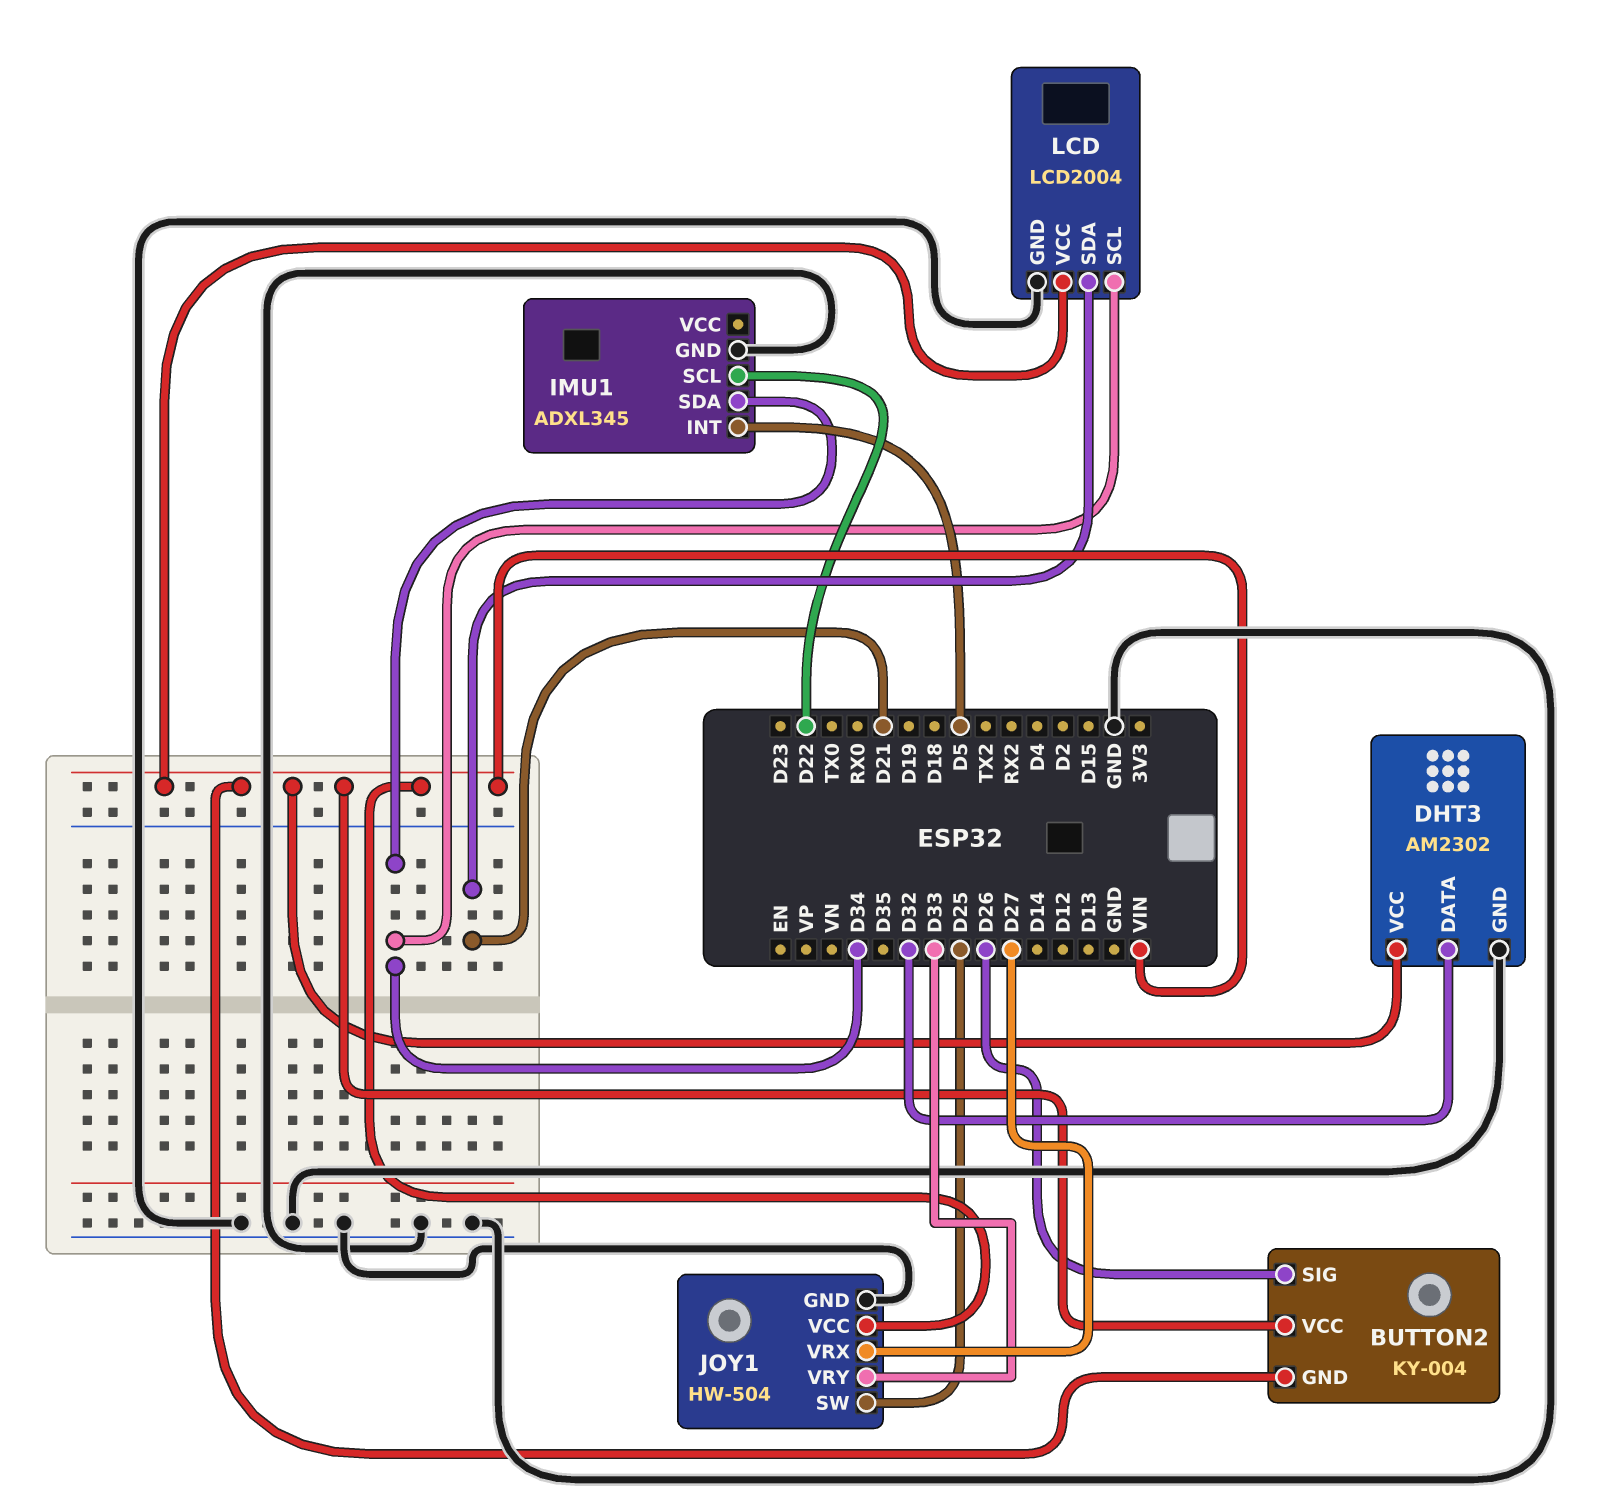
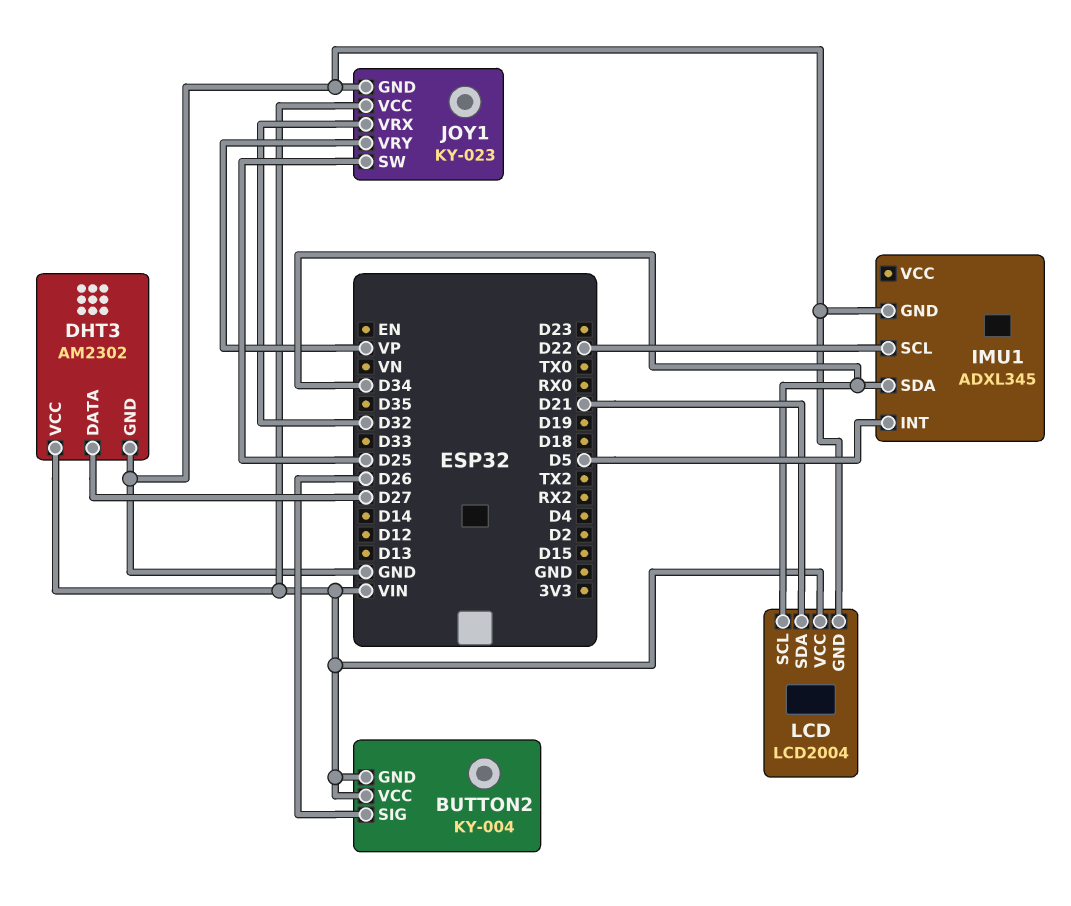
DHT3 pin DATA: D32 -> D27
JOY1: HW-504 -> KY-023
JOY1 pin VRX: D27 -> D32
JOY1 pin VRY: D33 -> VP

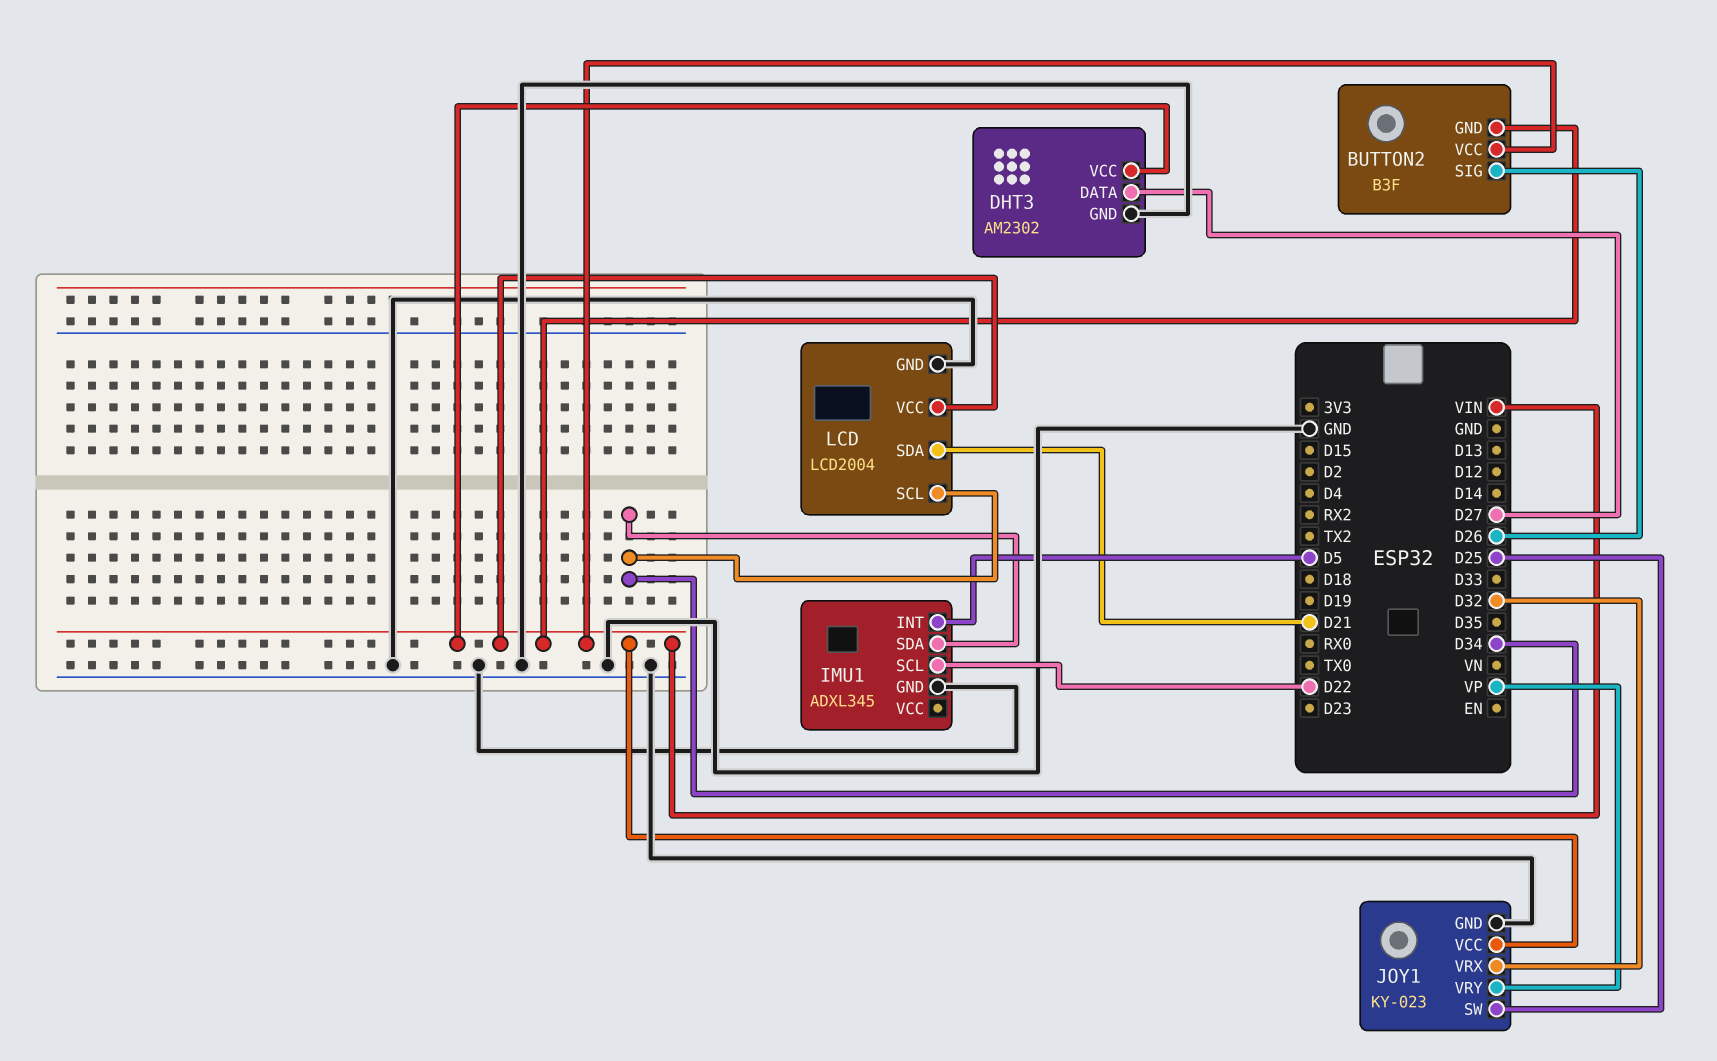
BUTTON2: KY-004 -> B3F

